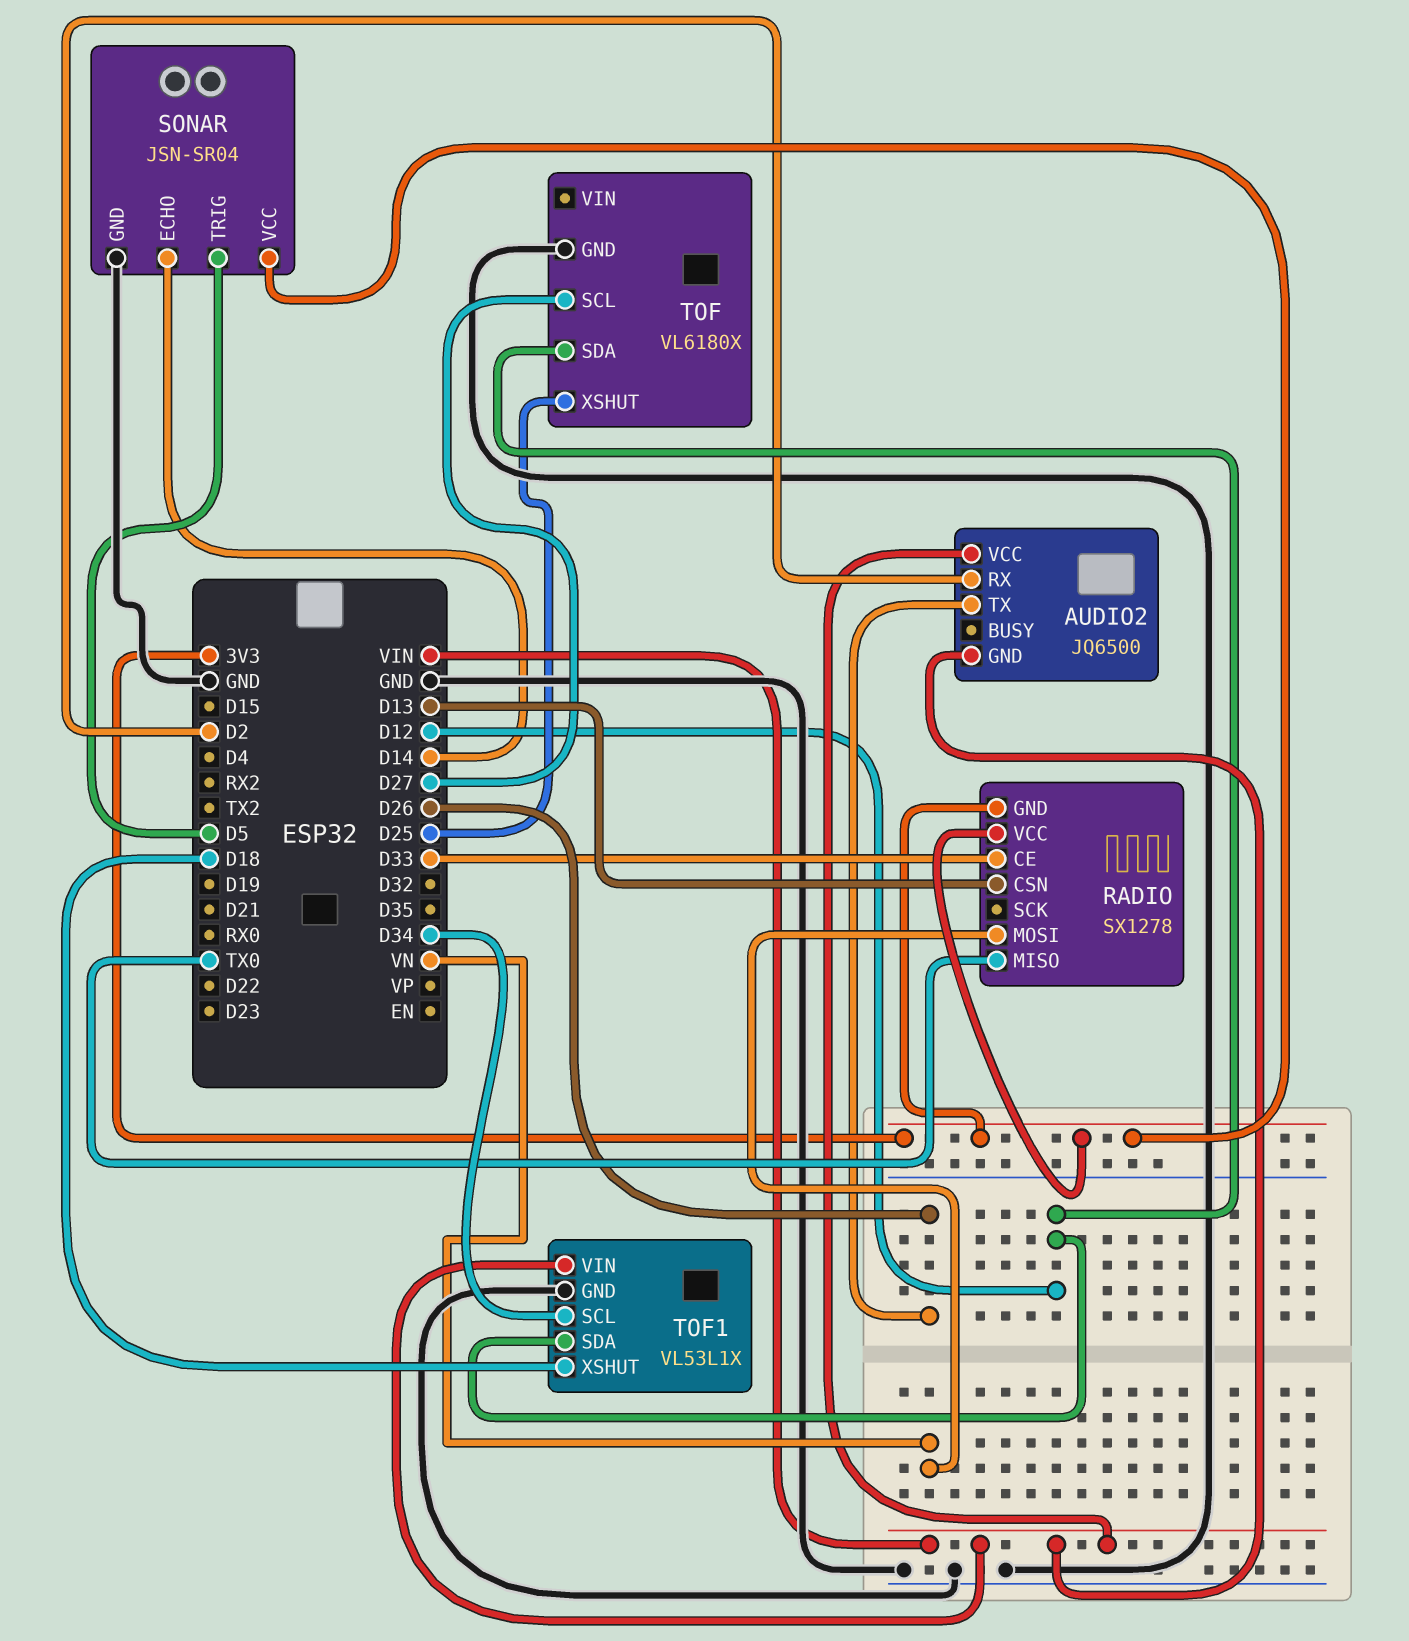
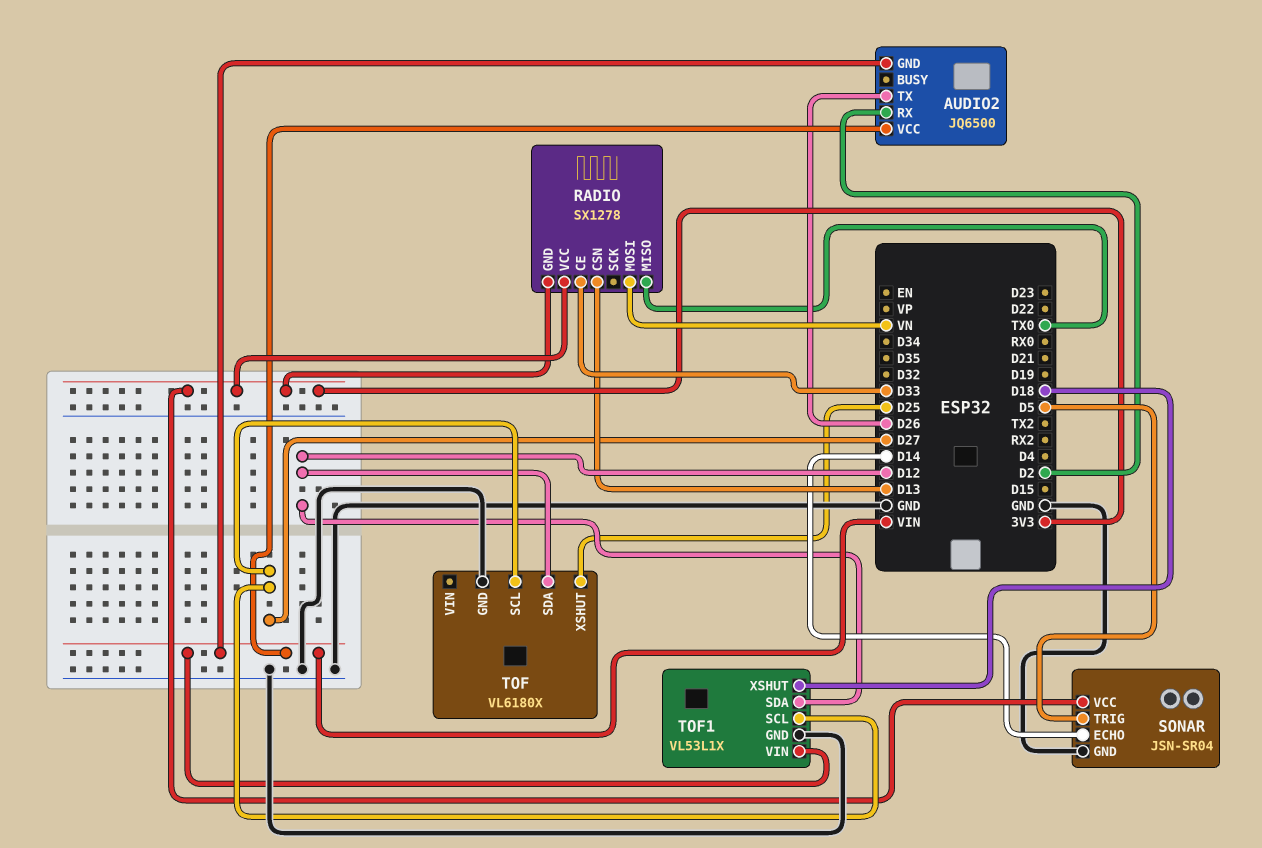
TOF1 pin SCL: D34 -> D27

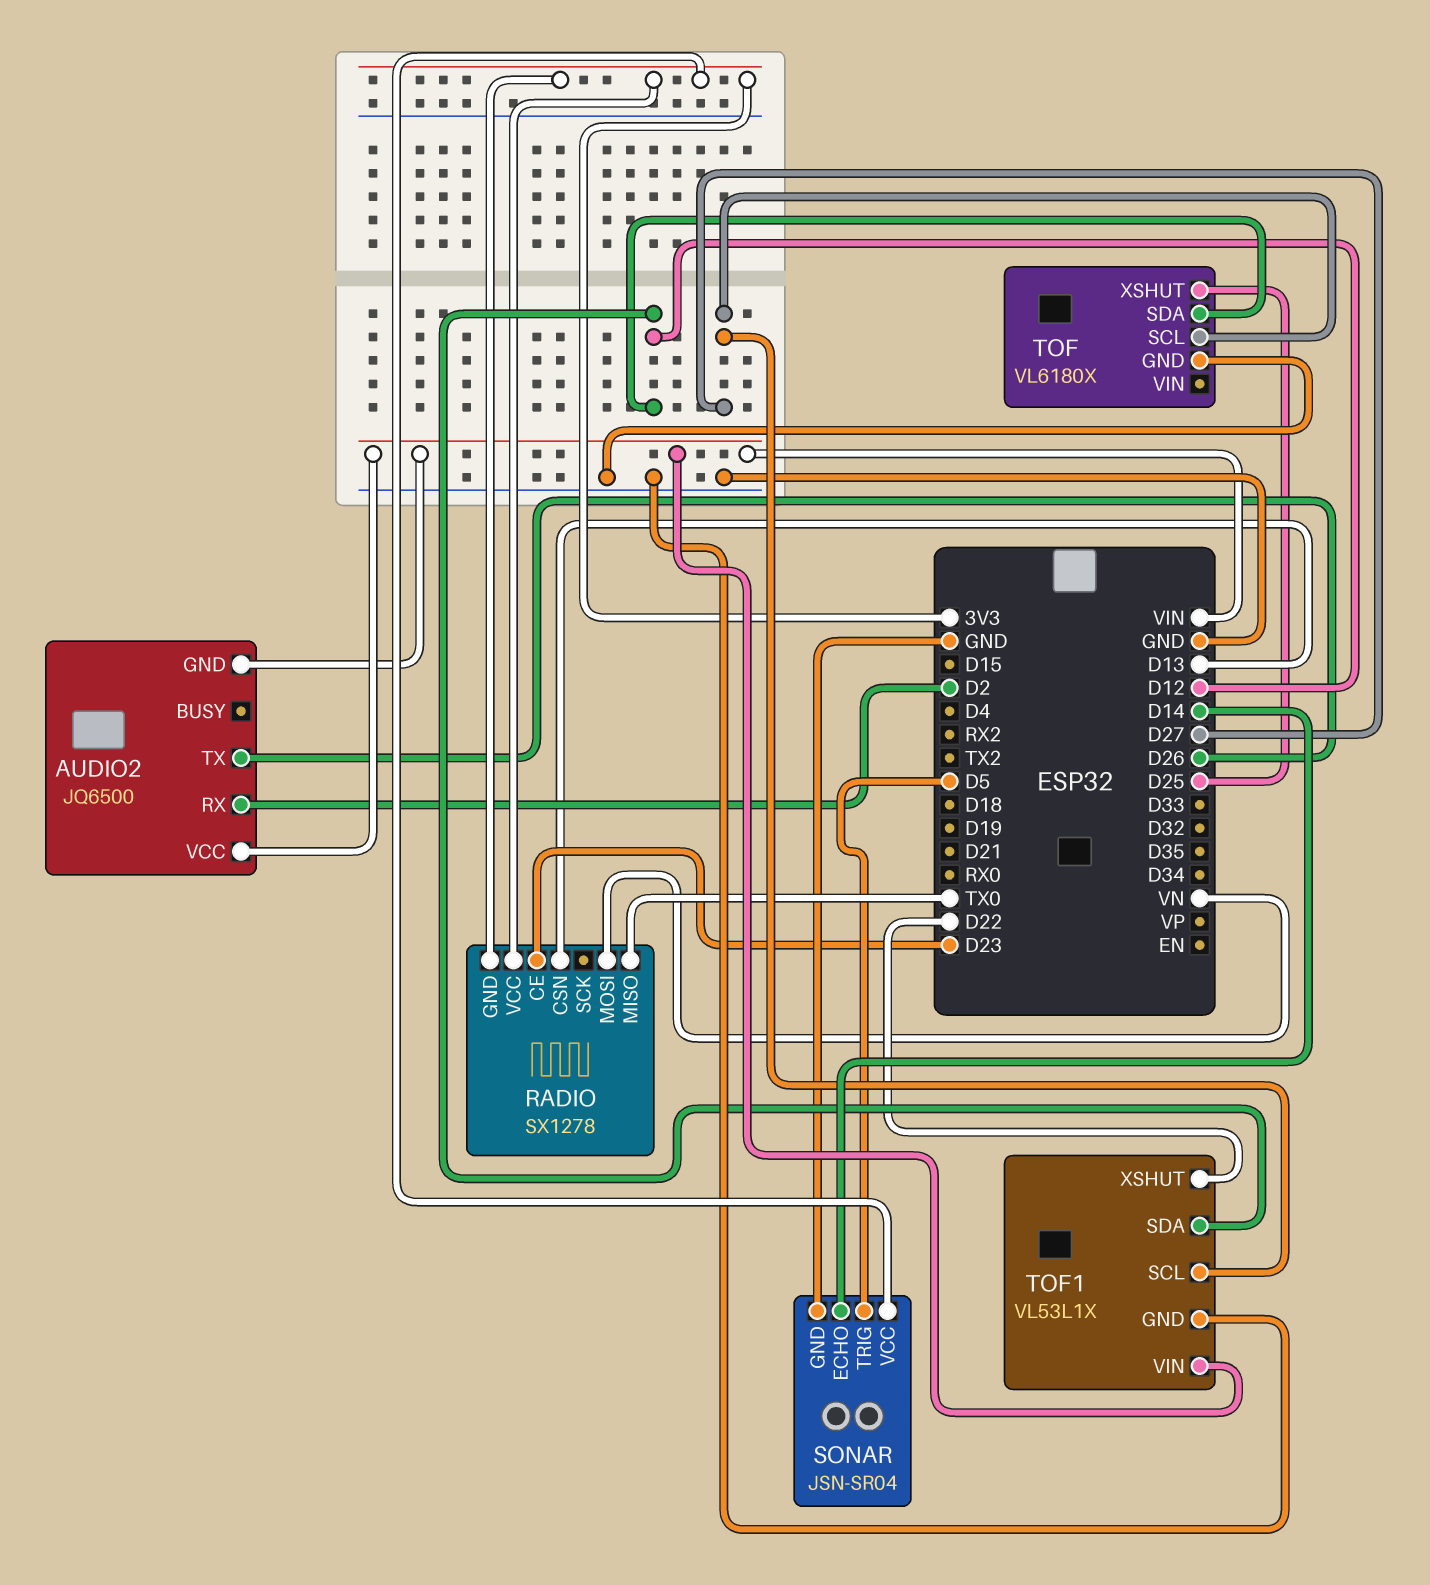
RADIO pin CE: D33 -> D23
TOF1 pin XSHUT: D18 -> D22

